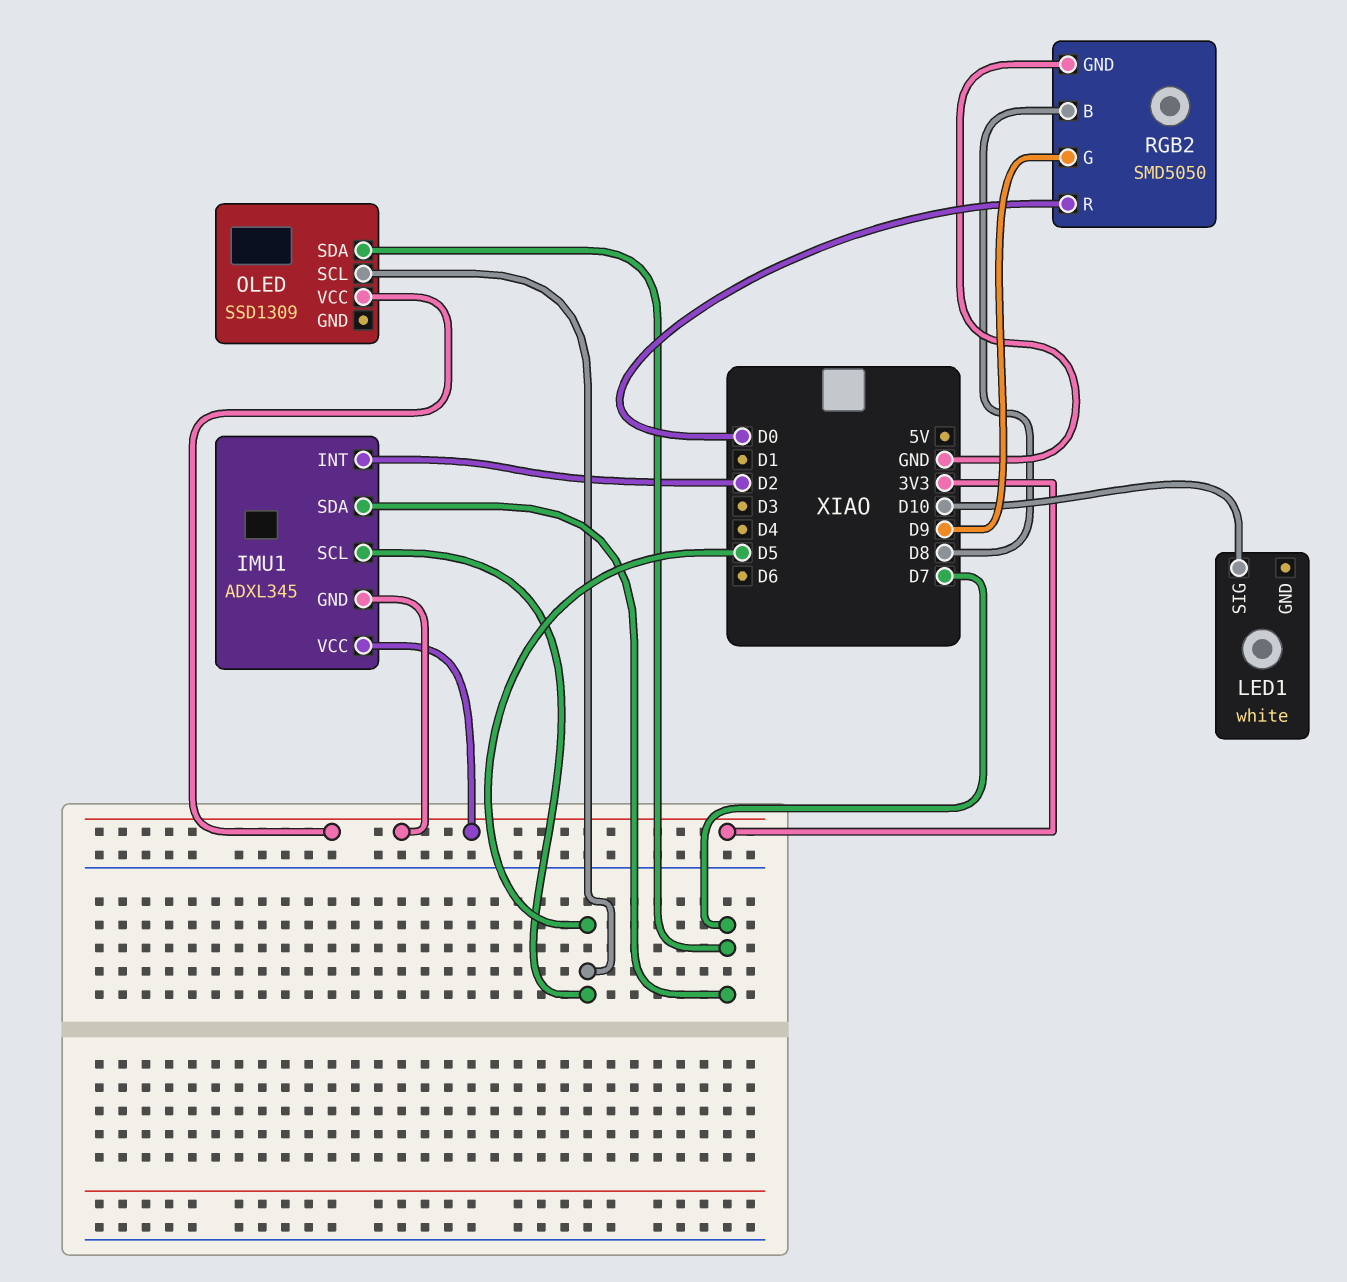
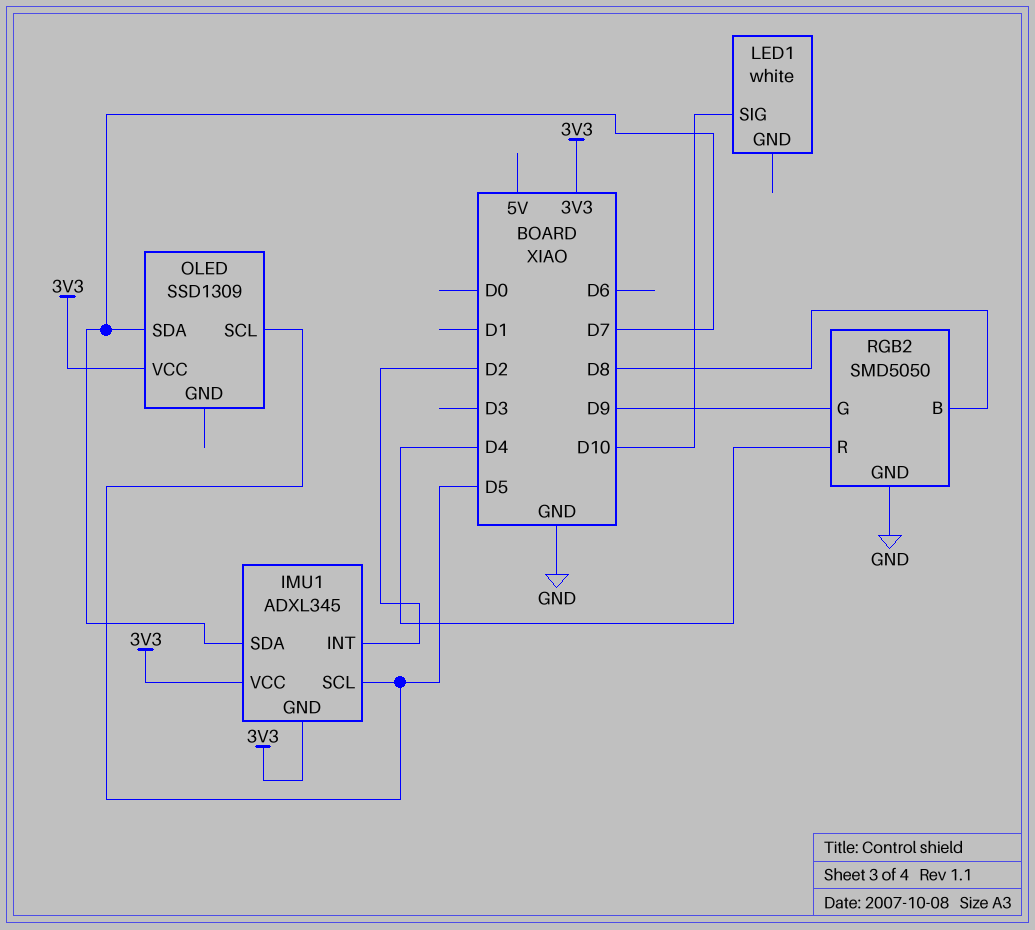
RGB2 pin R: D0 -> D4

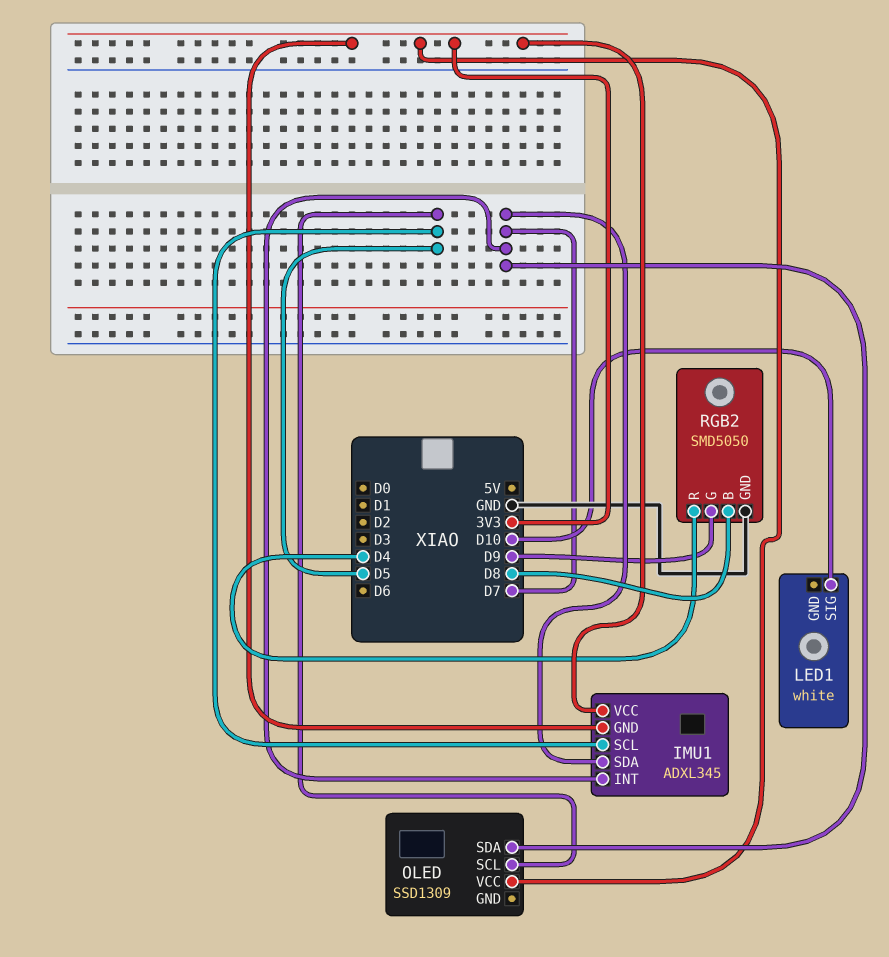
IMU1 pin INT: D2 -> D7

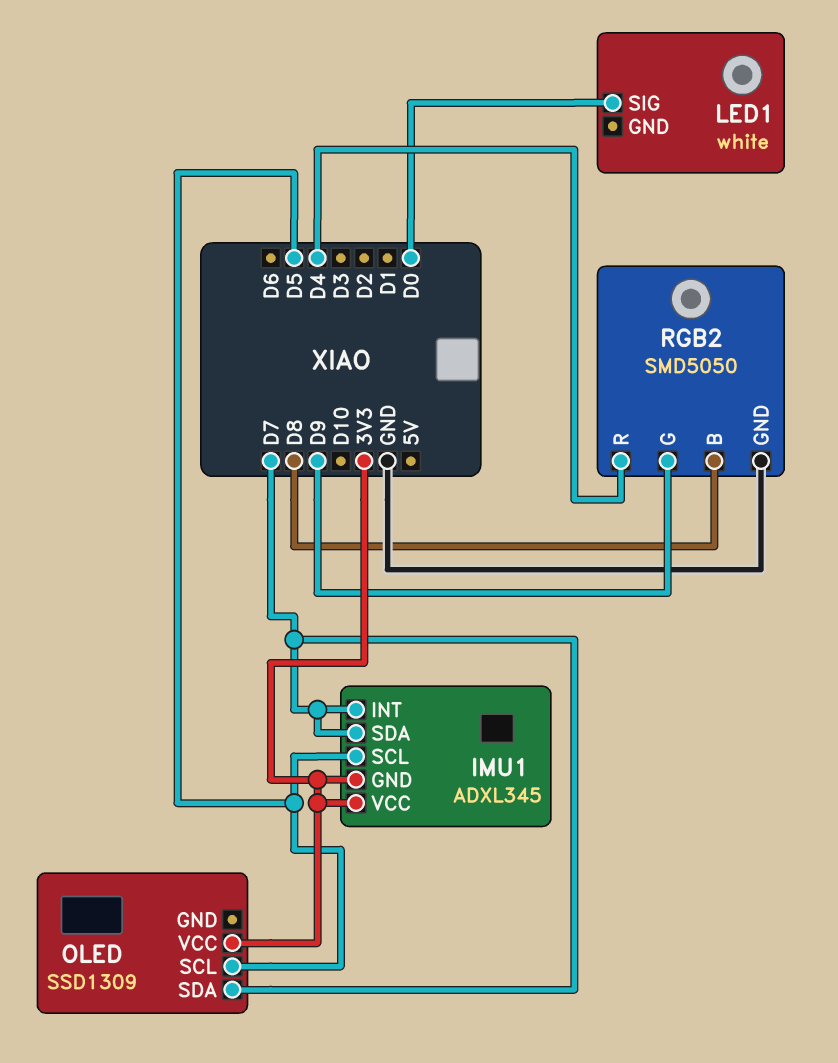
LED1 pin SIG: D10 -> D0

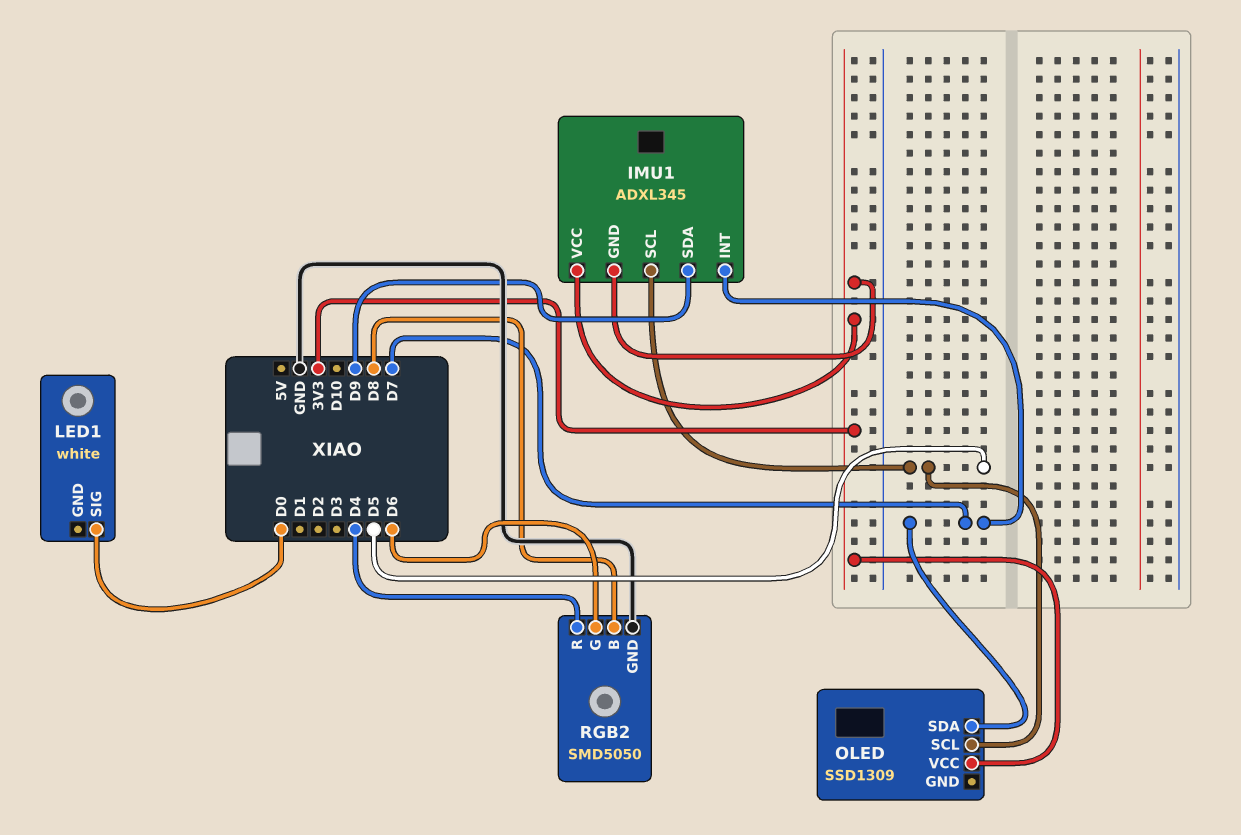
IMU1 pin SDA: D7 -> D9
RGB2 pin G: D9 -> D6

